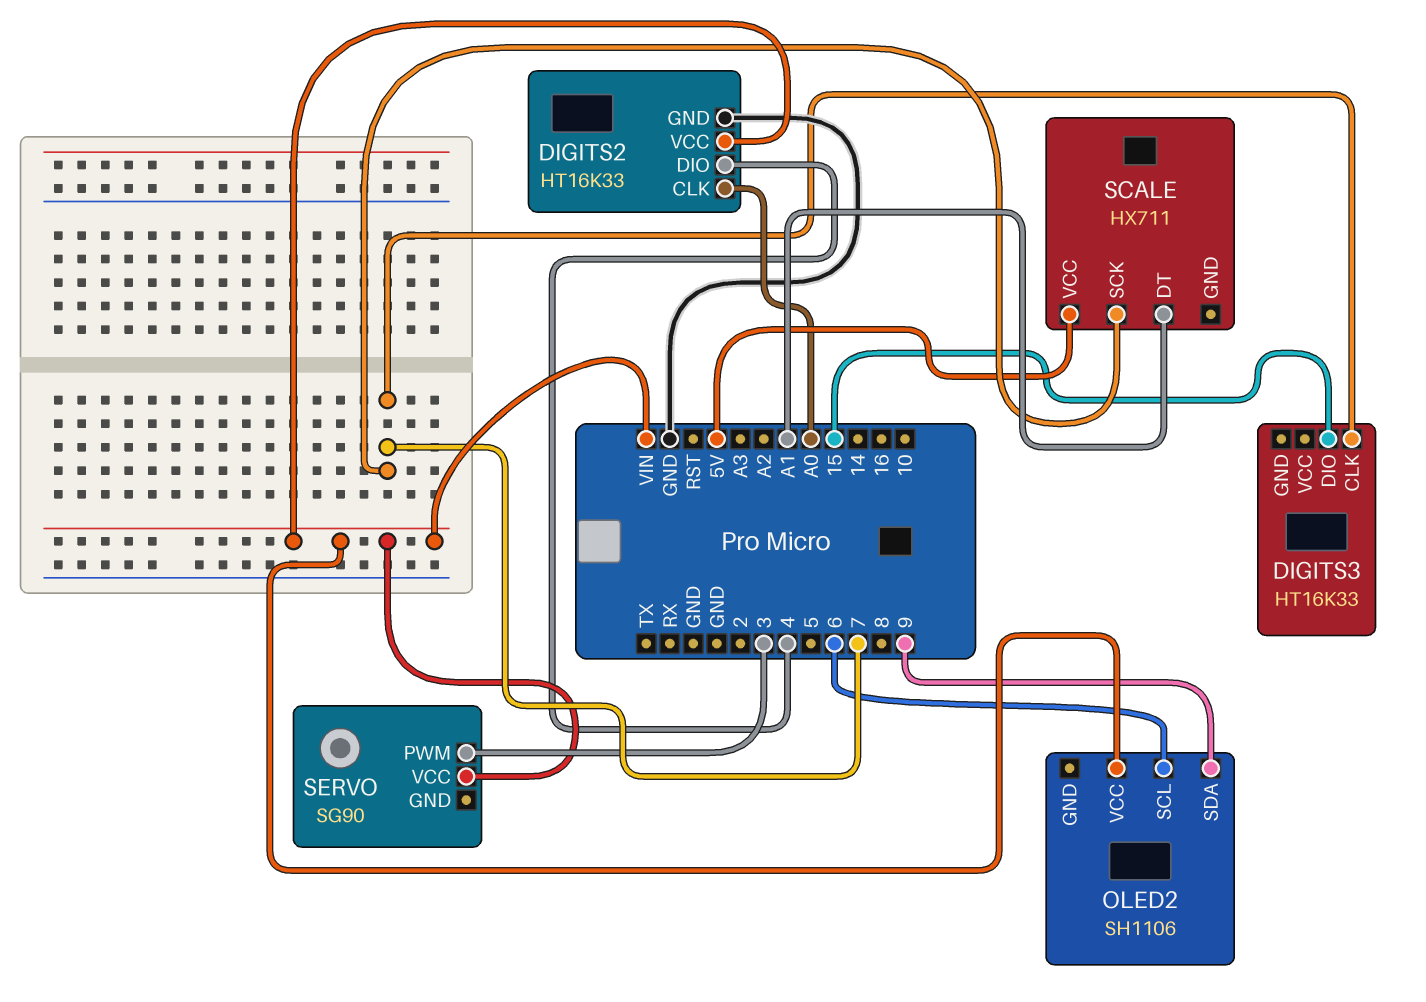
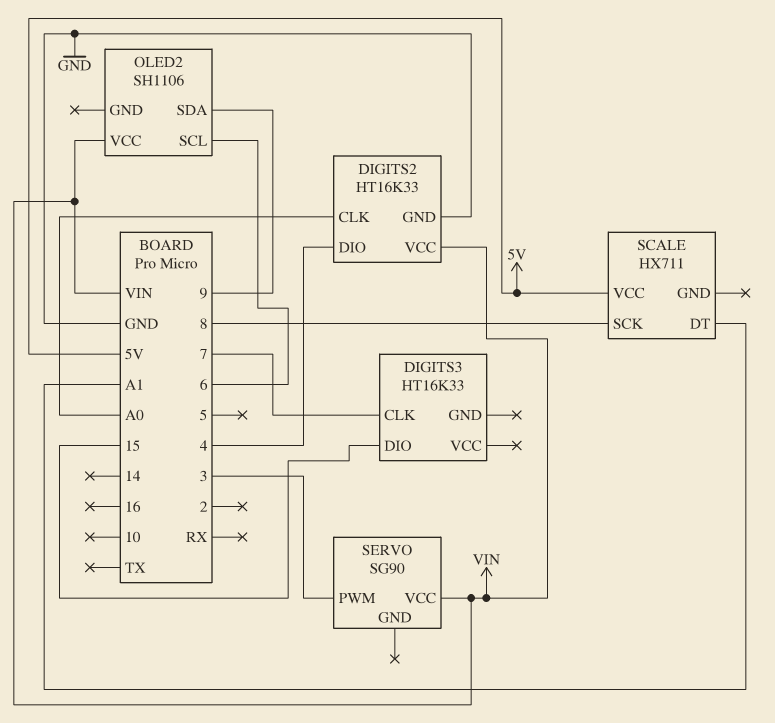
SCALE pin SCK: 7 -> 8

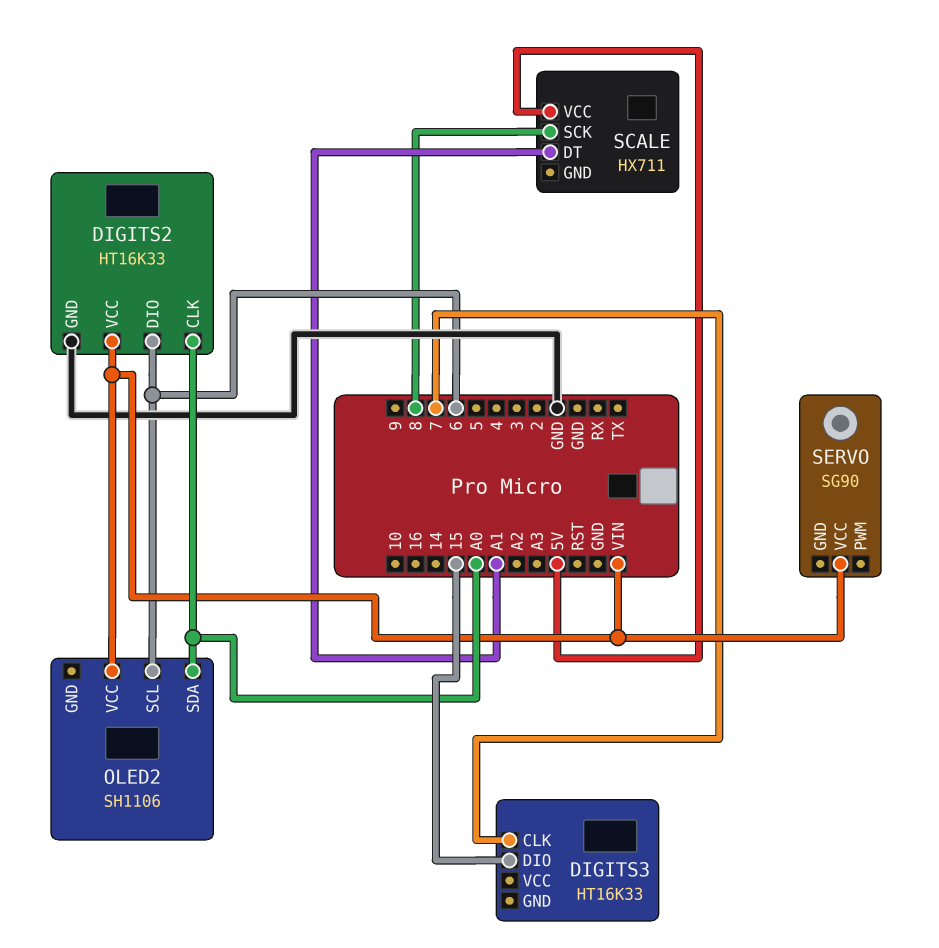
DIGITS2 pin DIO: 4 -> 6
OLED2 pin SDA: 9 -> A0
SERVO pin PWM: 3 -> none

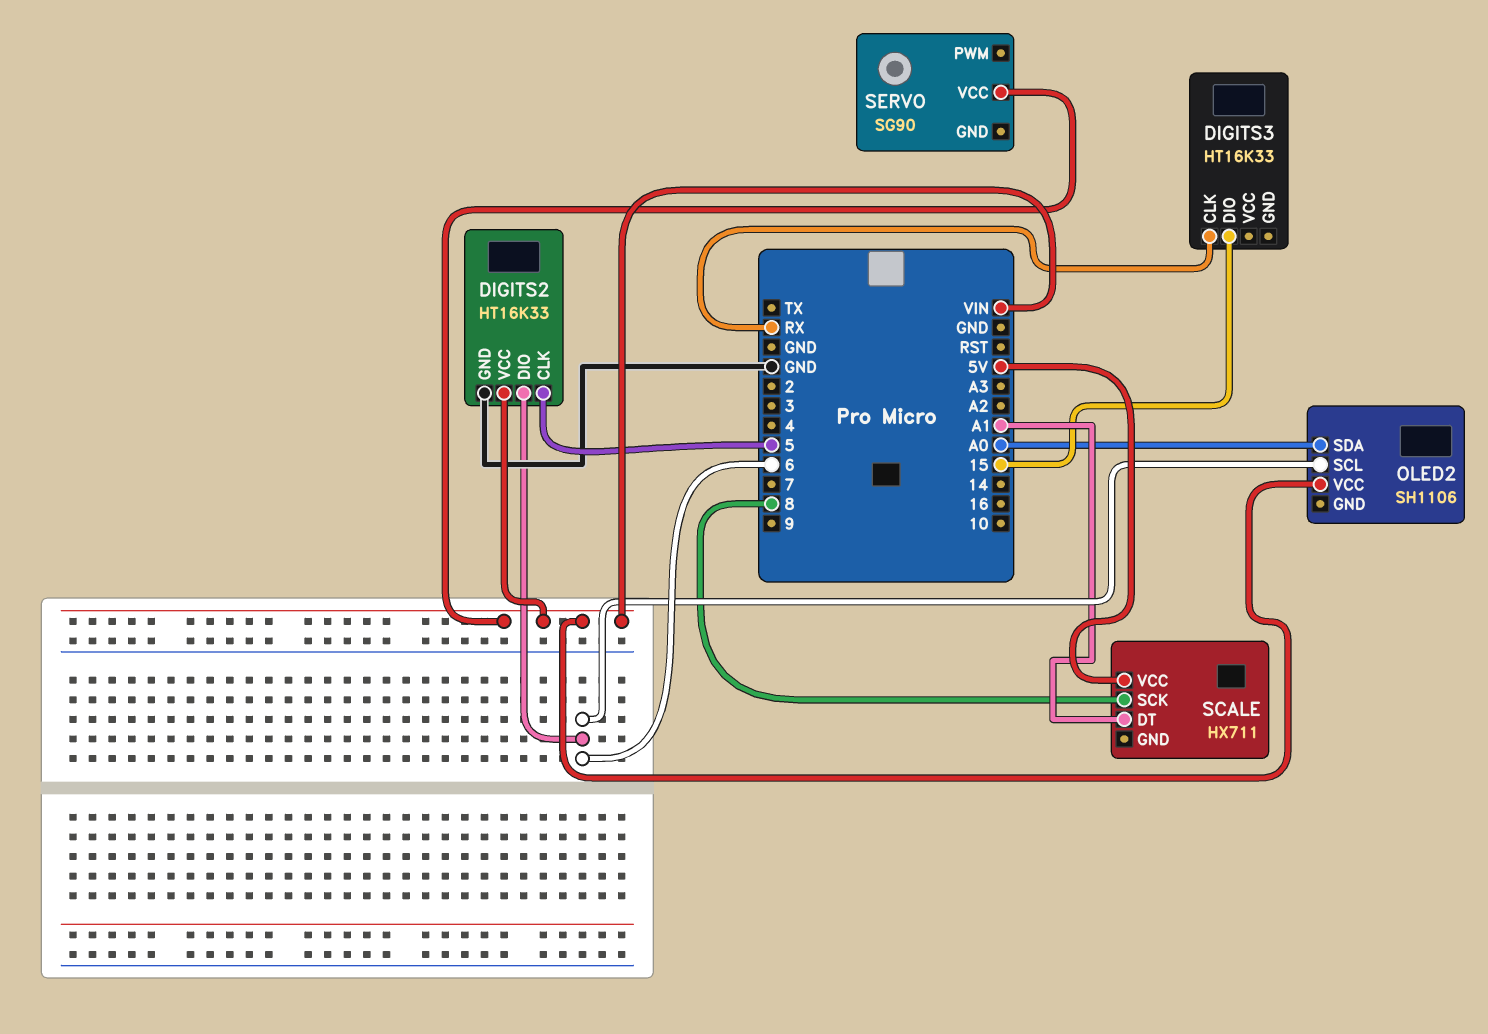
DIGITS2 pin CLK: A0 -> 5
DIGITS3 pin CLK: 7 -> RX

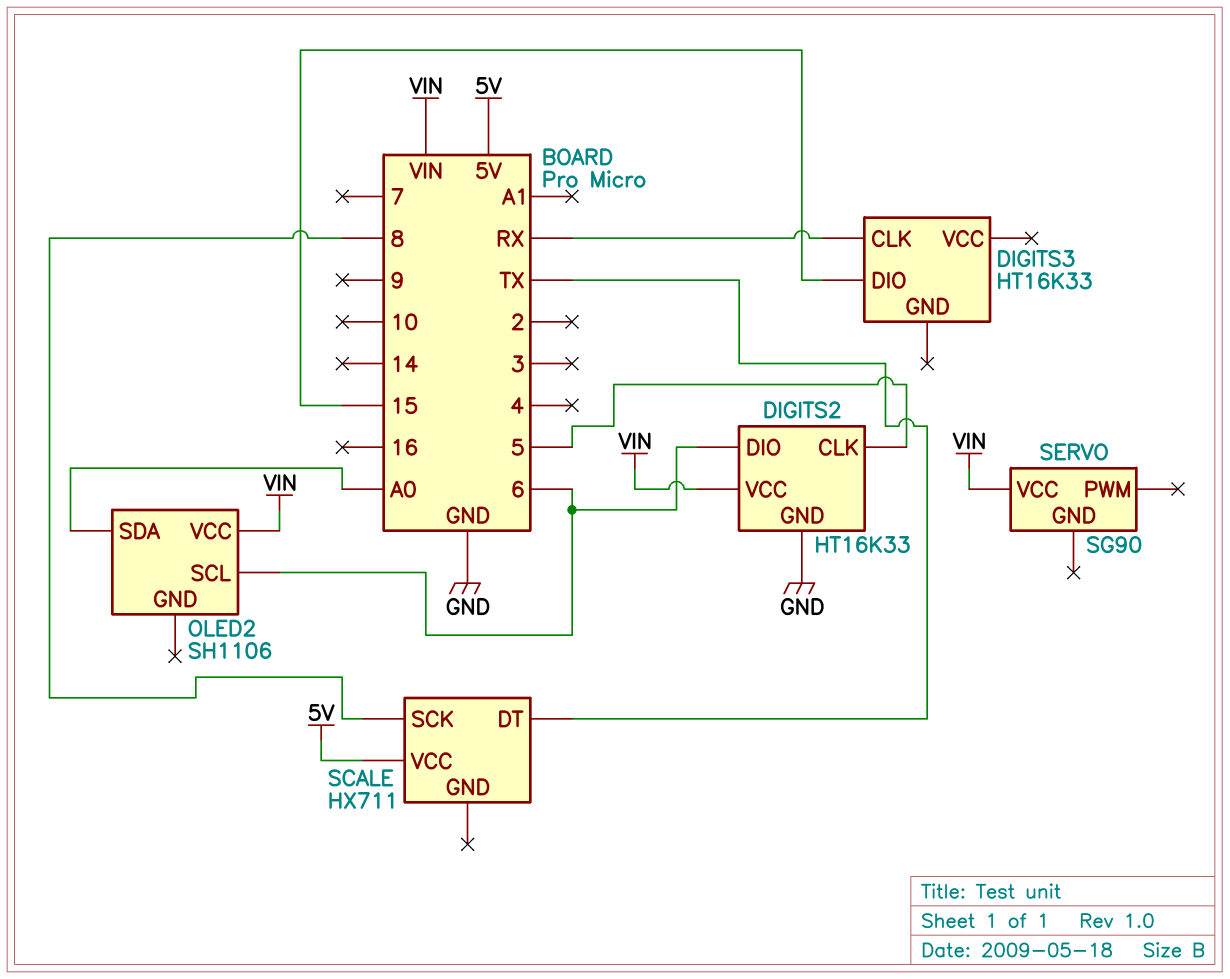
SCALE pin DT: A1 -> TX

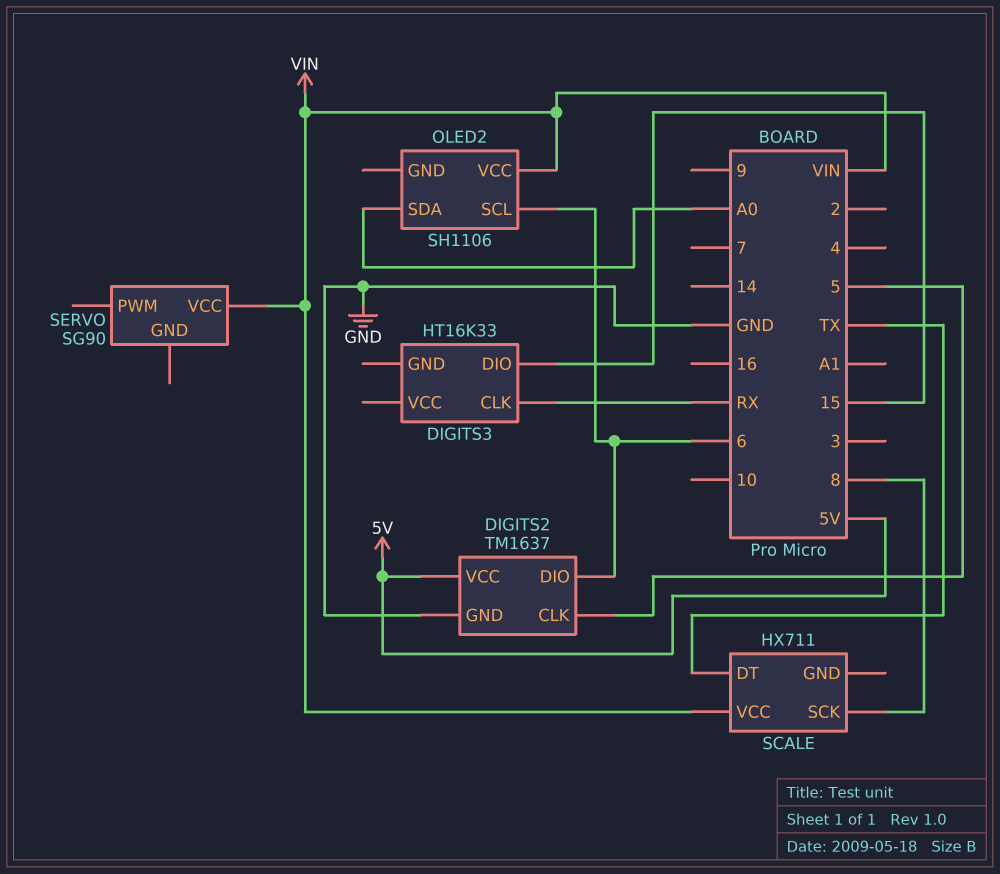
DIGITS2: HT16K33 -> TM1637
DIGITS2 pin VCC: VIN -> 5V
SCALE pin VCC: 5V -> VIN

